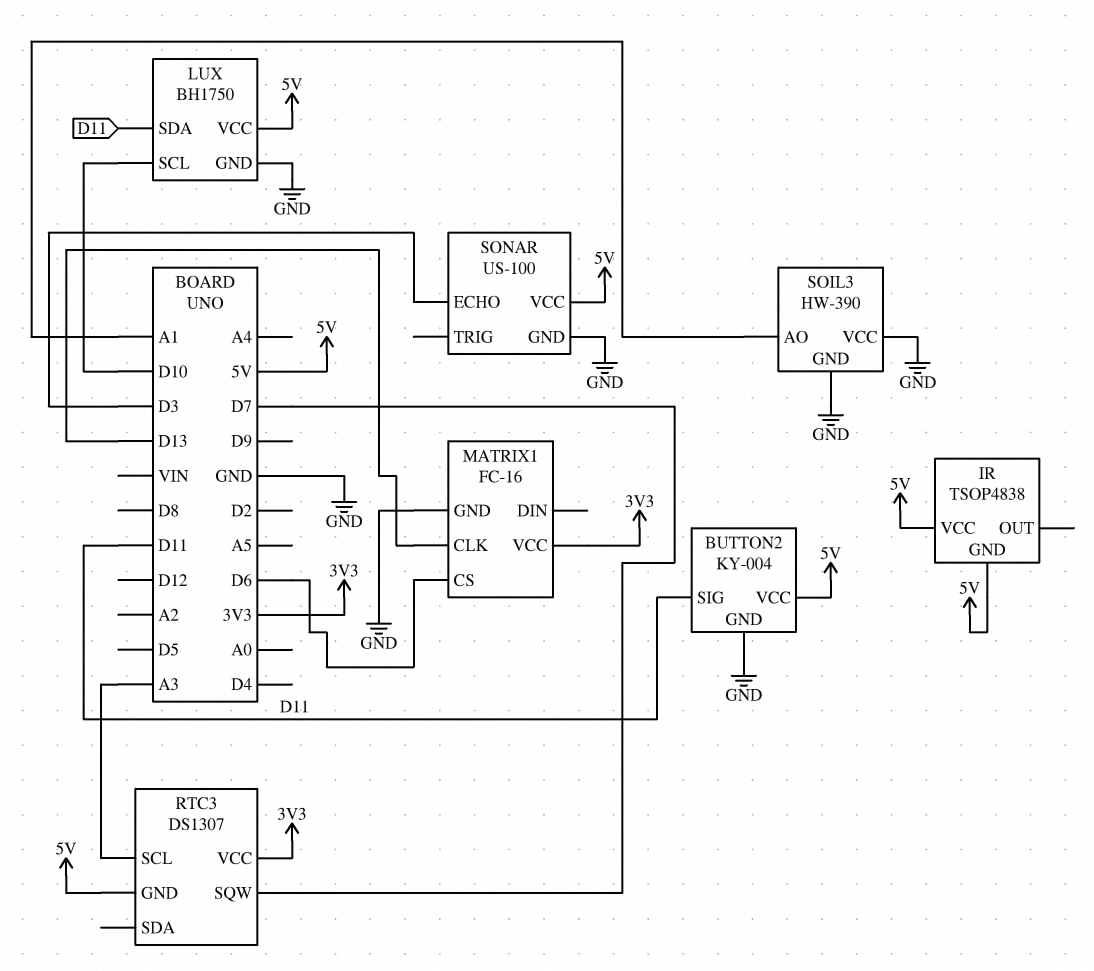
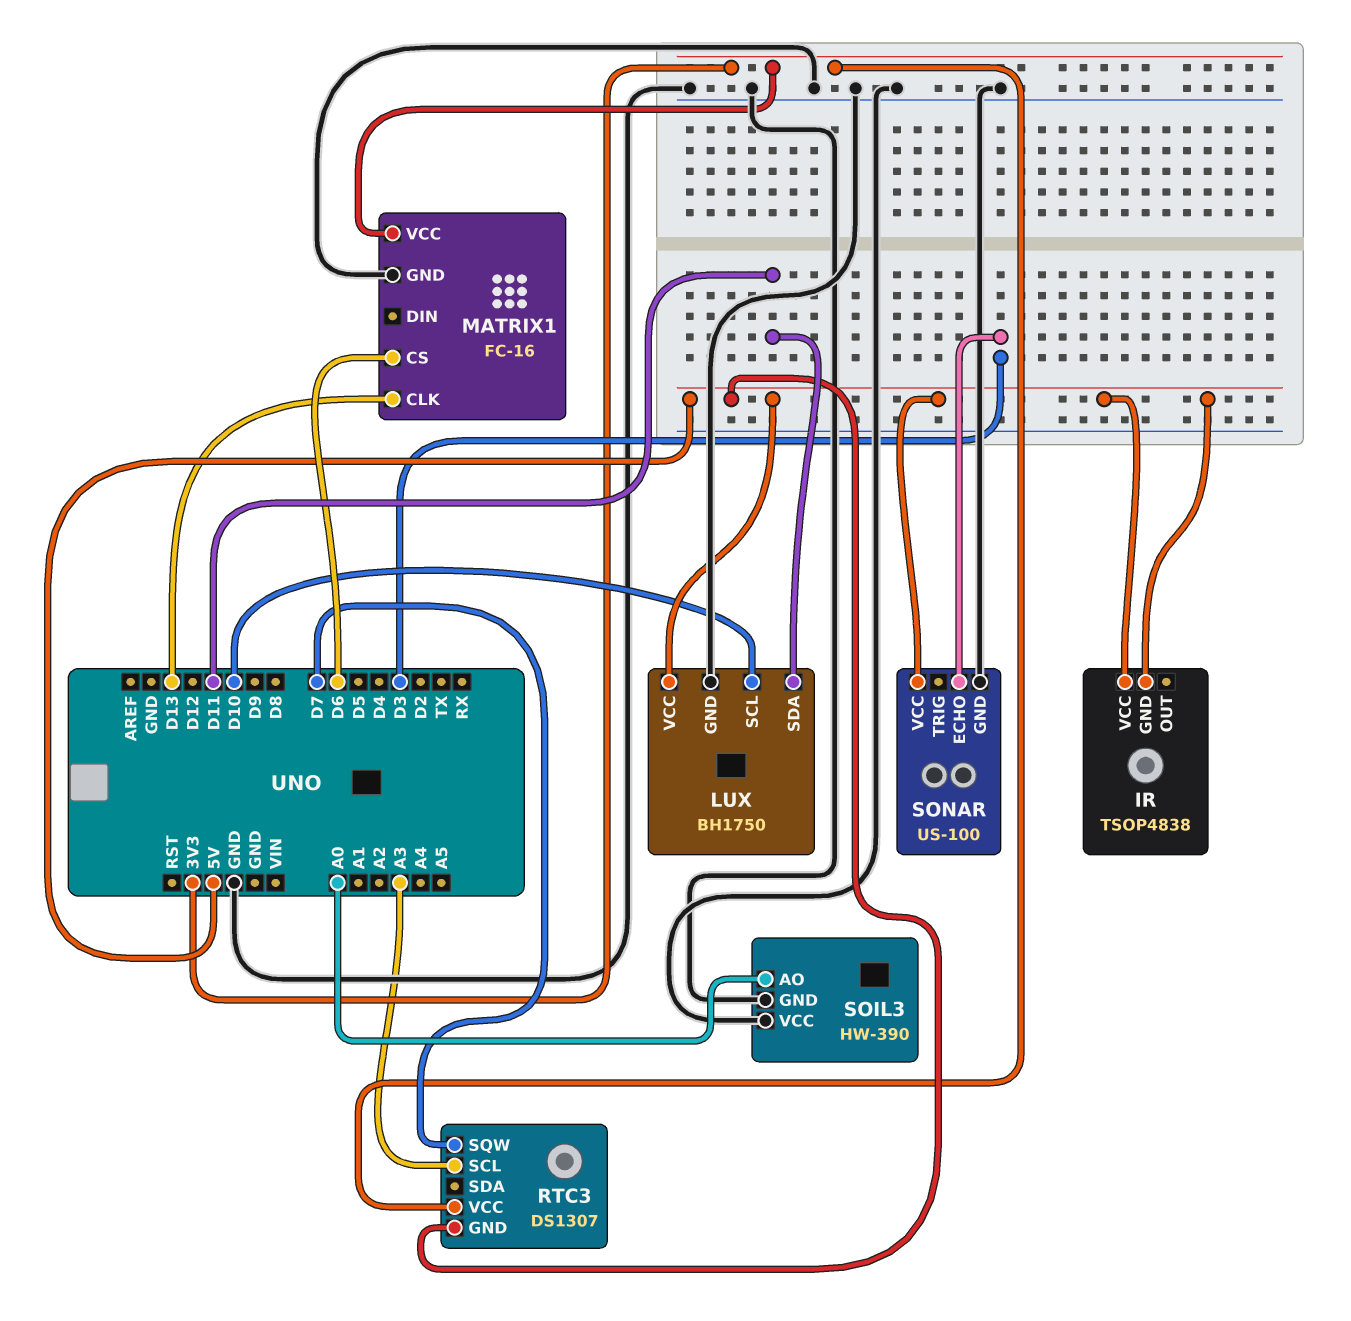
BUTTON2: KY-004 -> none
BUTTON2 pin GND: GND -> none
BUTTON2 pin SIG: D11 -> none
BUTTON2 pin VCC: 5V -> none
SOIL3 pin AO: A1 -> A0

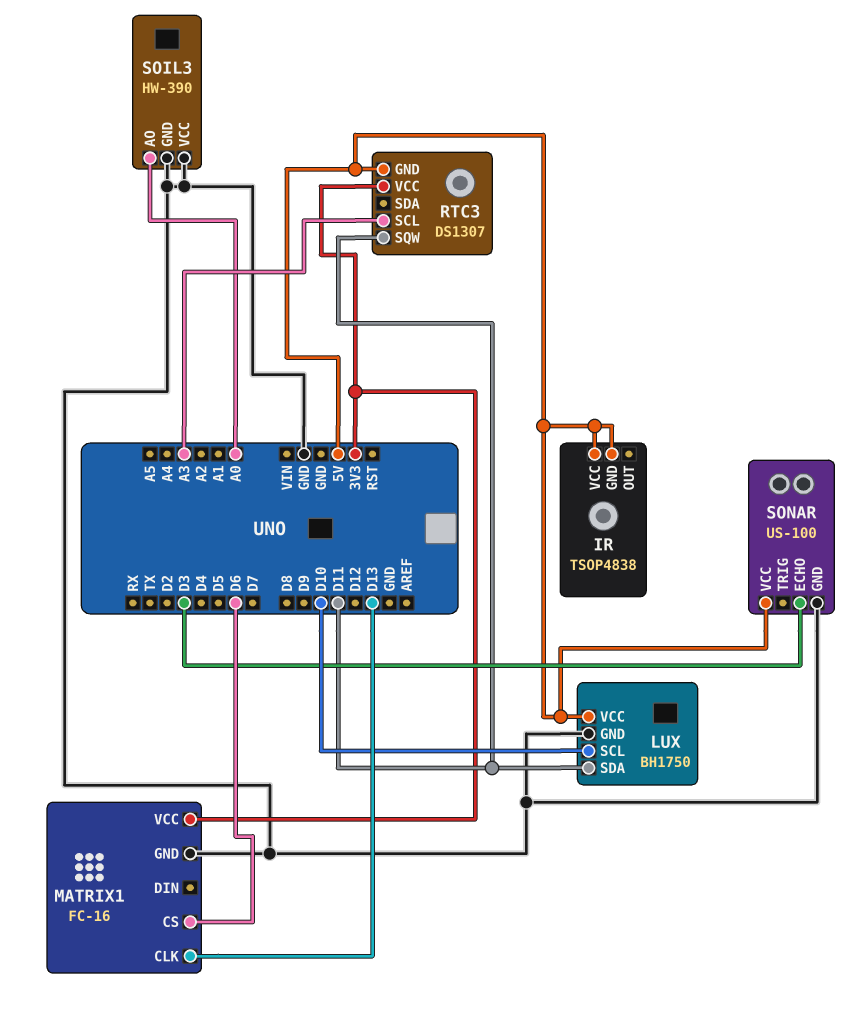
RTC3 pin SQW: D7 -> D11

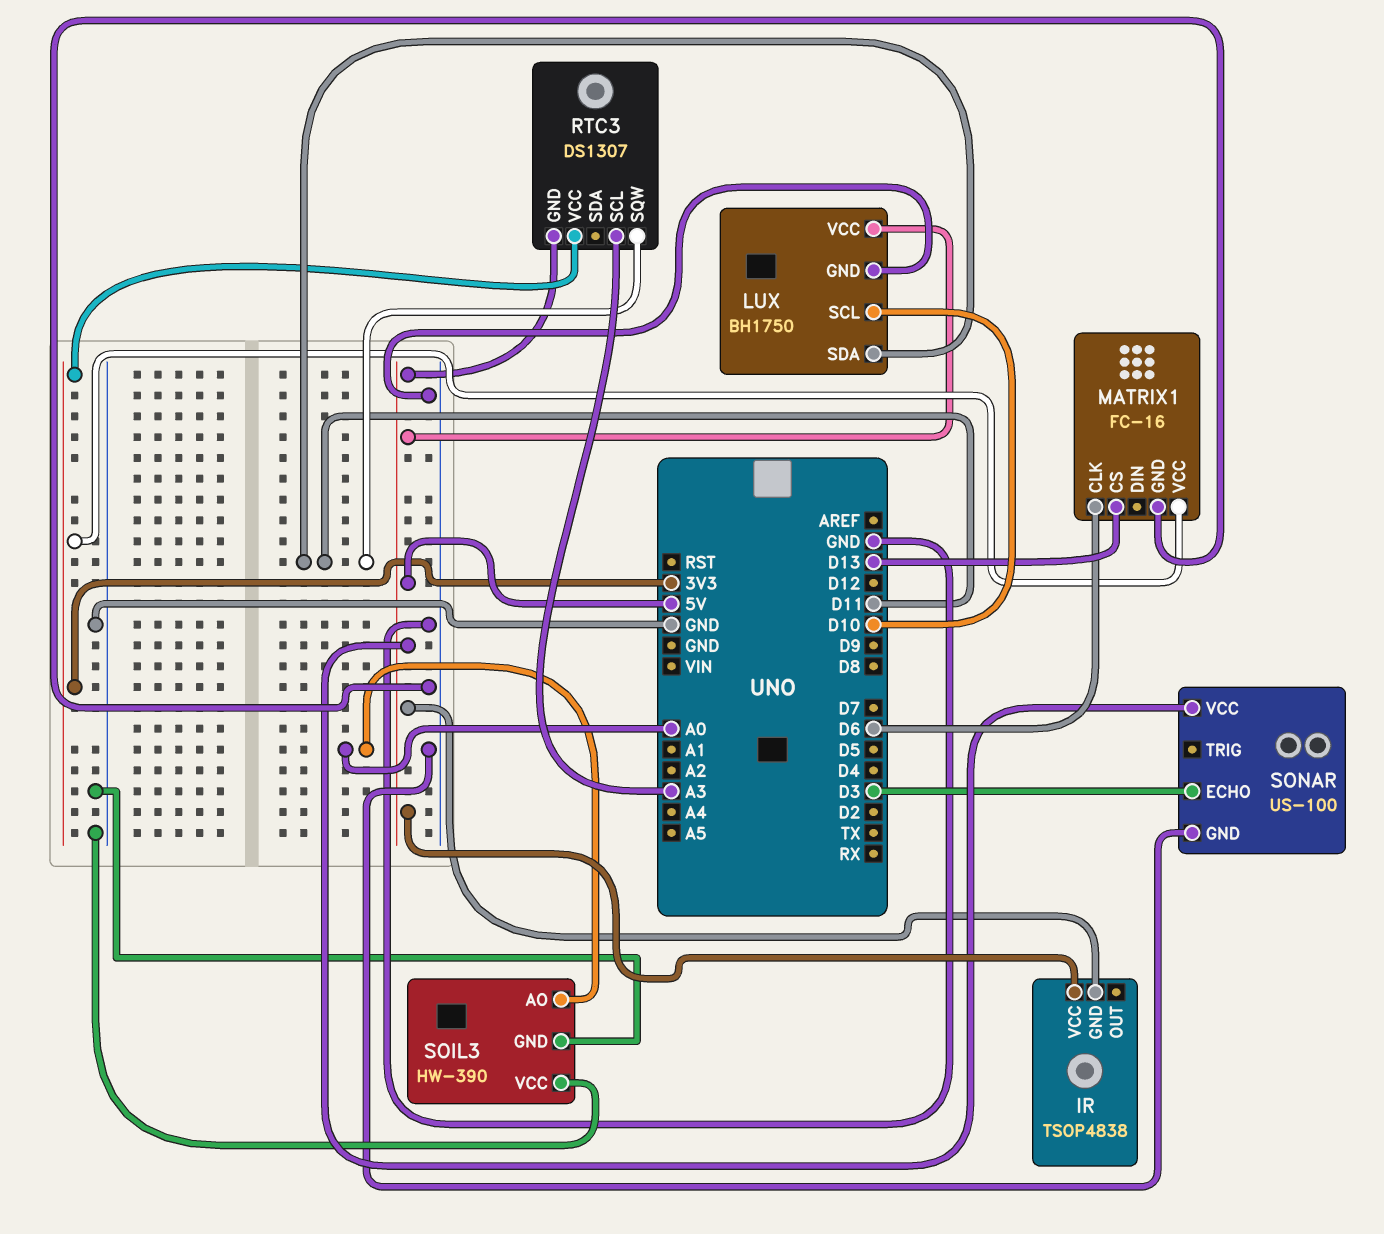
MATRIX1 pin CLK: D13 -> D6
MATRIX1 pin CS: D6 -> D13

